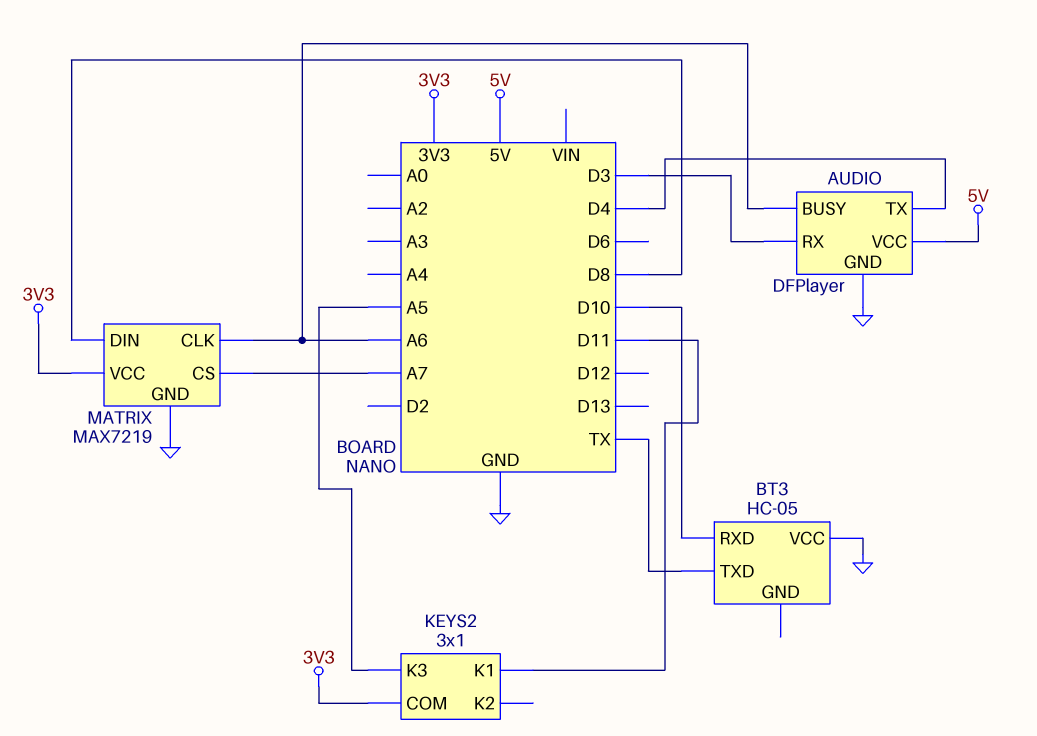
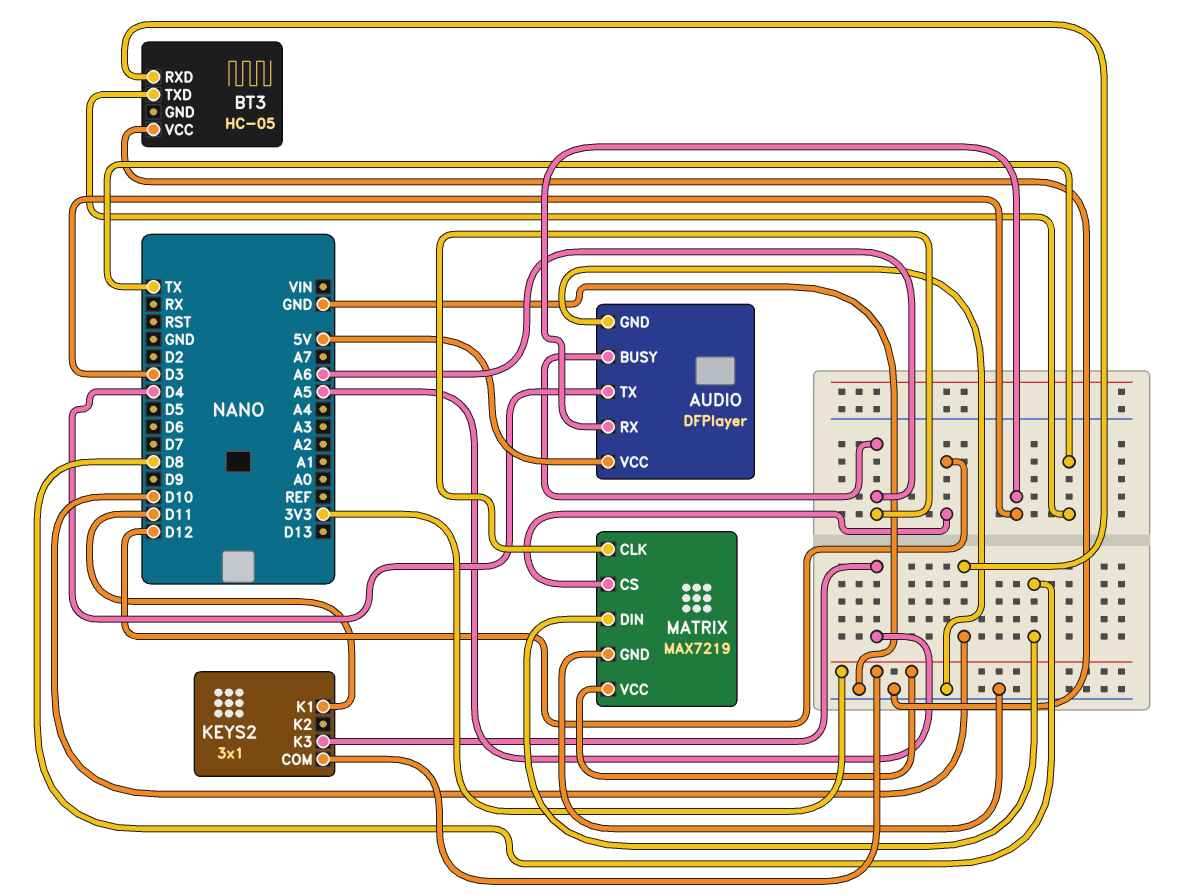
MATRIX pin CS: A7 -> D12

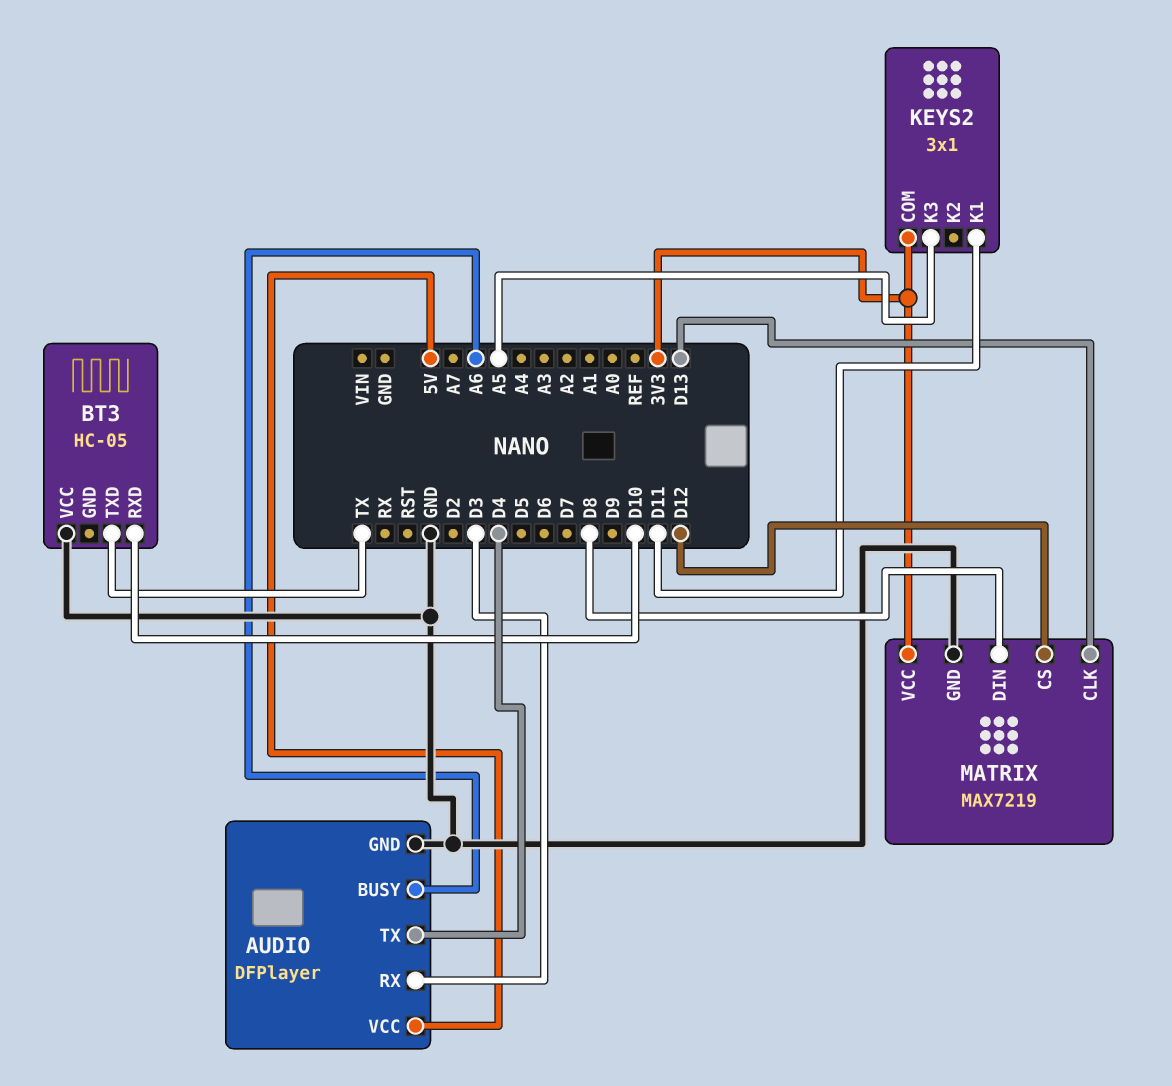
MATRIX pin CLK: A6 -> D13

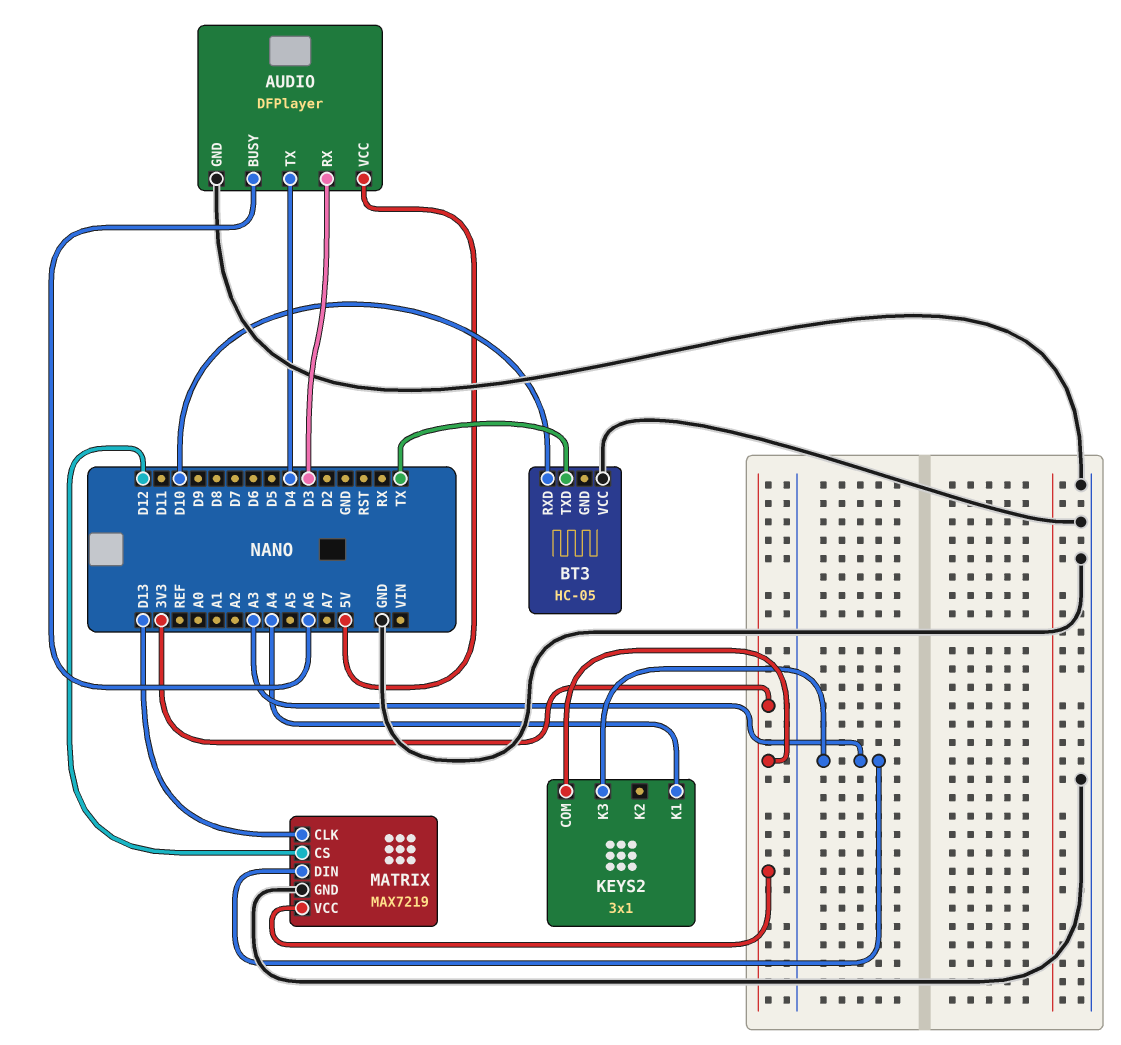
KEYS2 pin K1: D11 -> A4
KEYS2 pin K3: A5 -> A3
MATRIX pin DIN: D8 -> A3

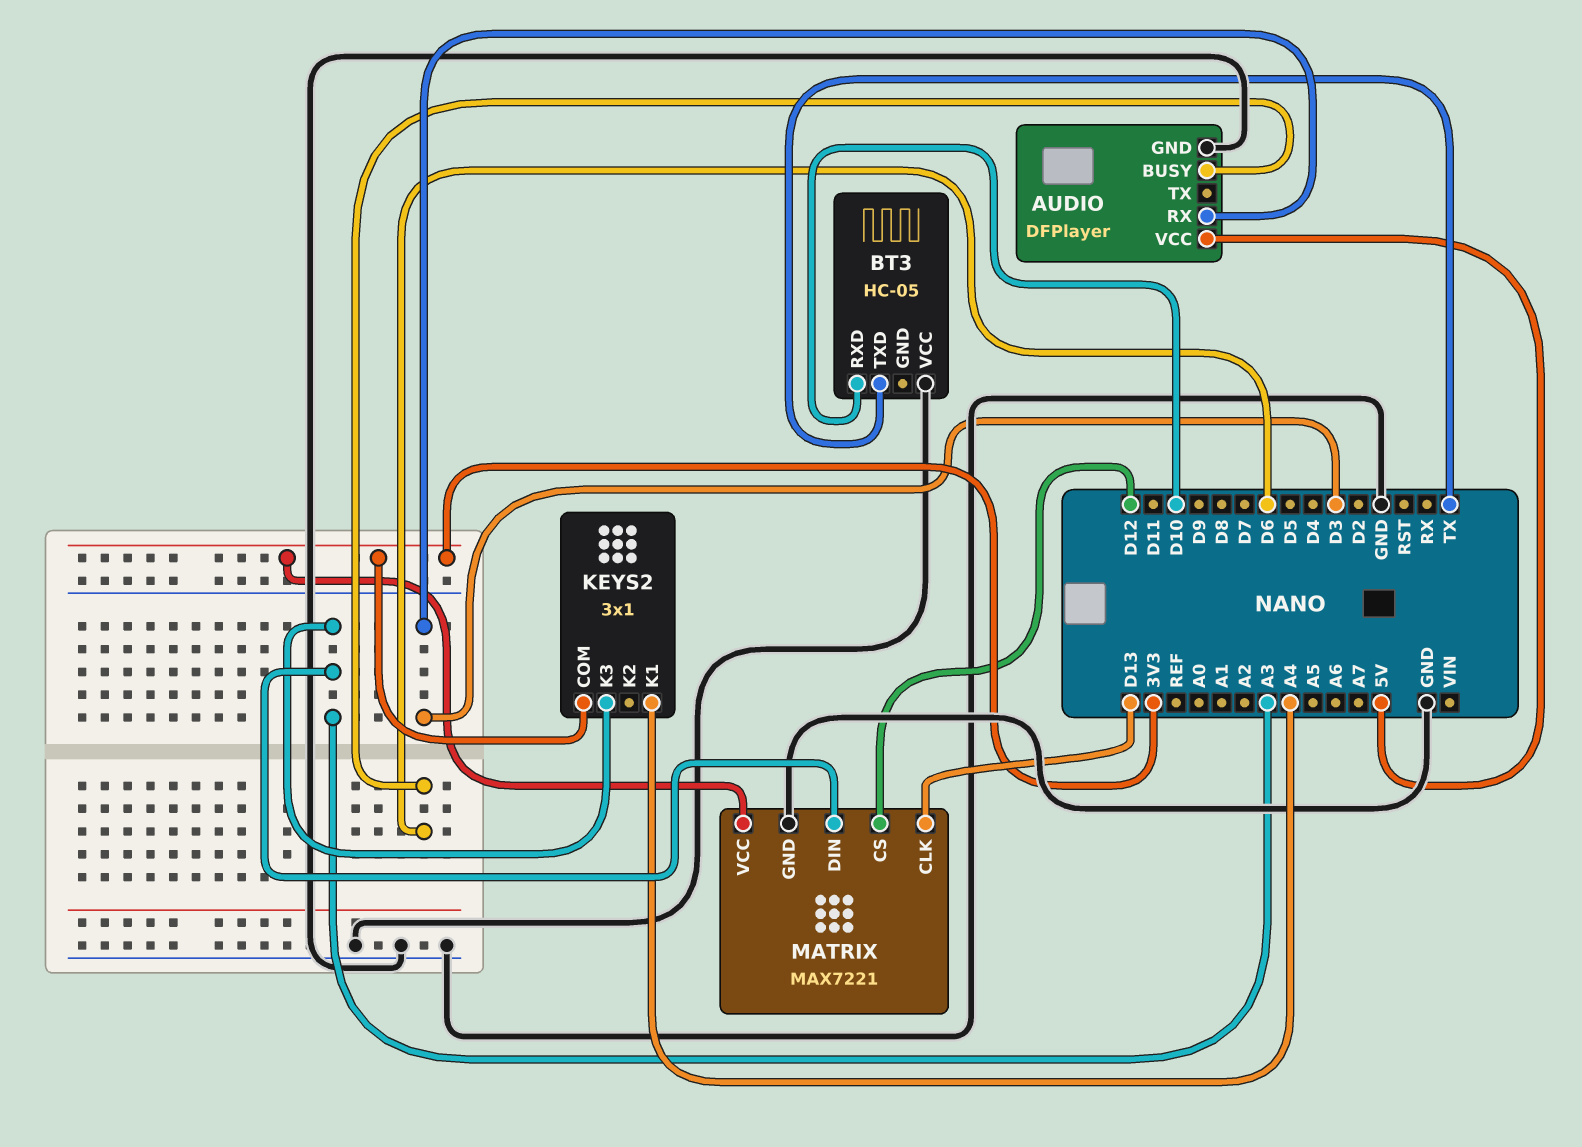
AUDIO pin BUSY: A6 -> D6
AUDIO pin TX: D4 -> none
MATRIX: MAX7219 -> MAX7221

